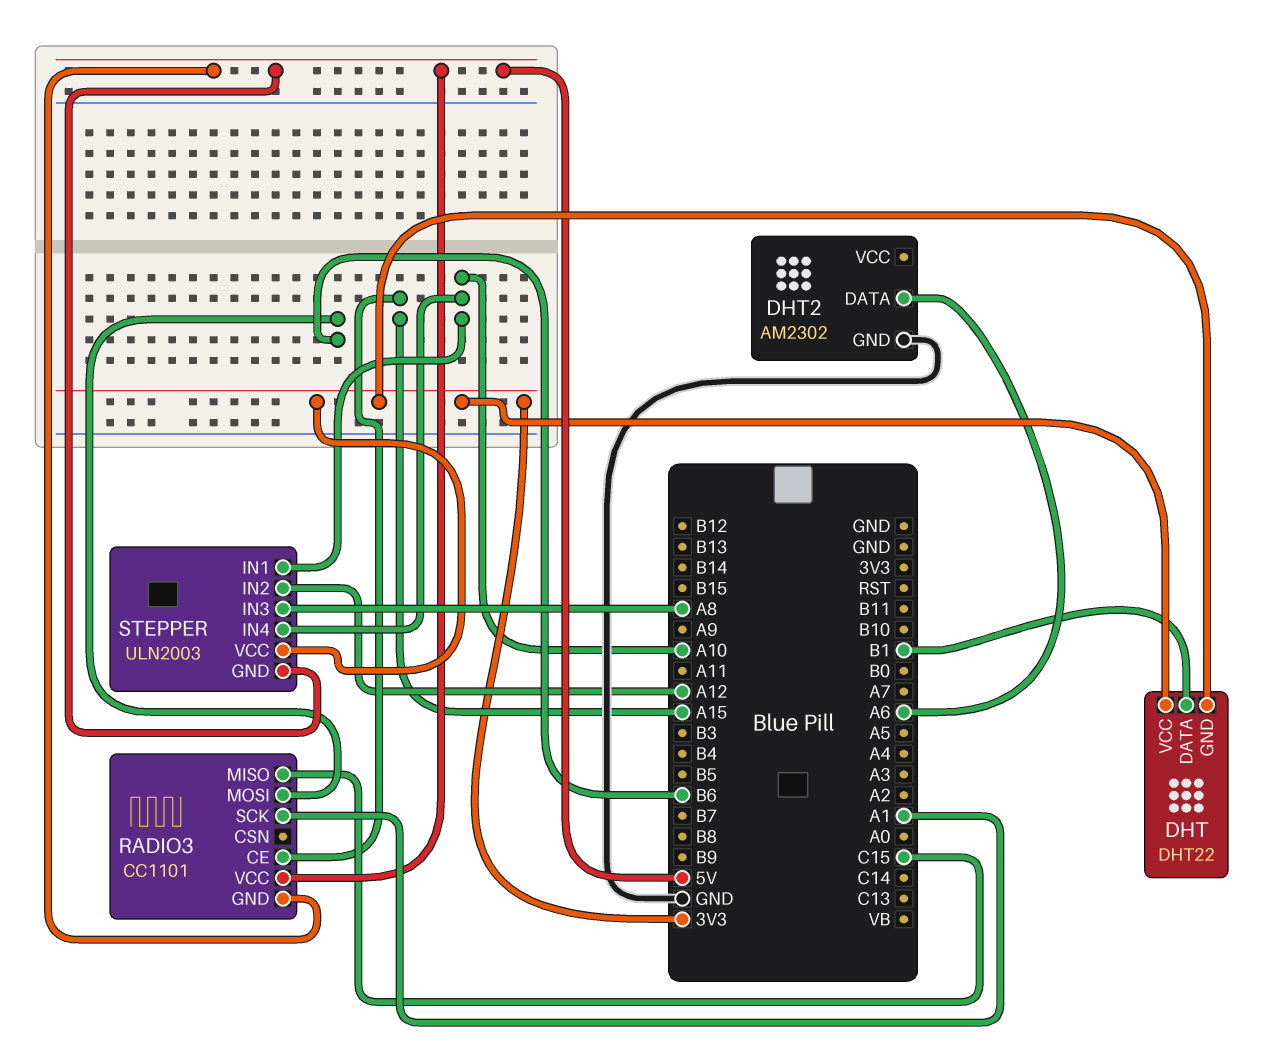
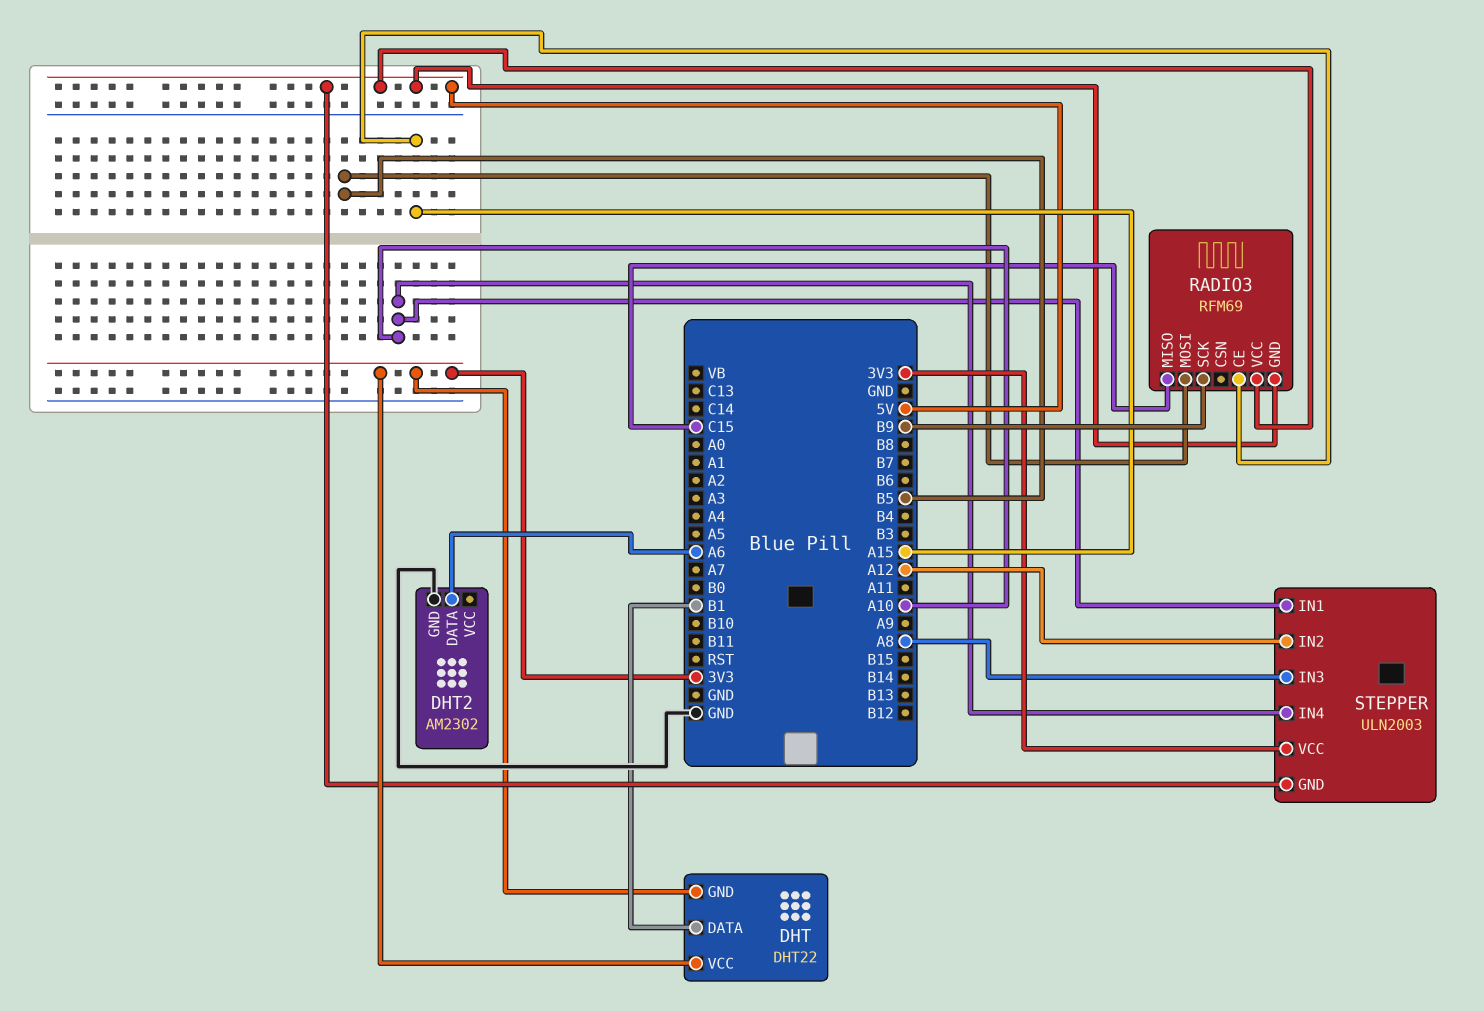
RADIO3: CC1101 -> RFM69
RADIO3 pin MOSI: B6 -> B5
RADIO3 pin SCK: A1 -> B9

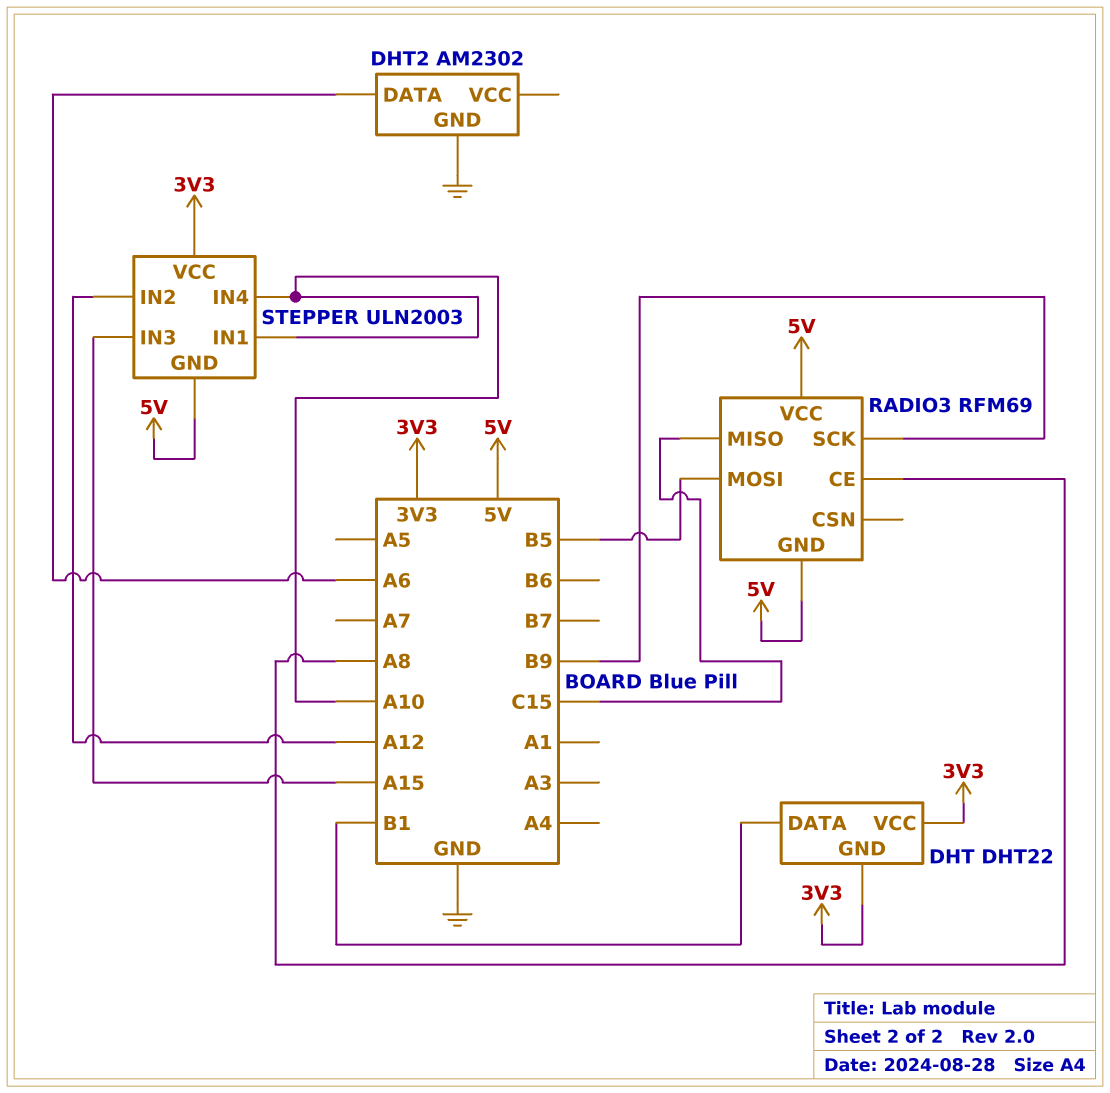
RADIO3 pin CE: A15 -> A8
STEPPER pin IN3: A8 -> A15

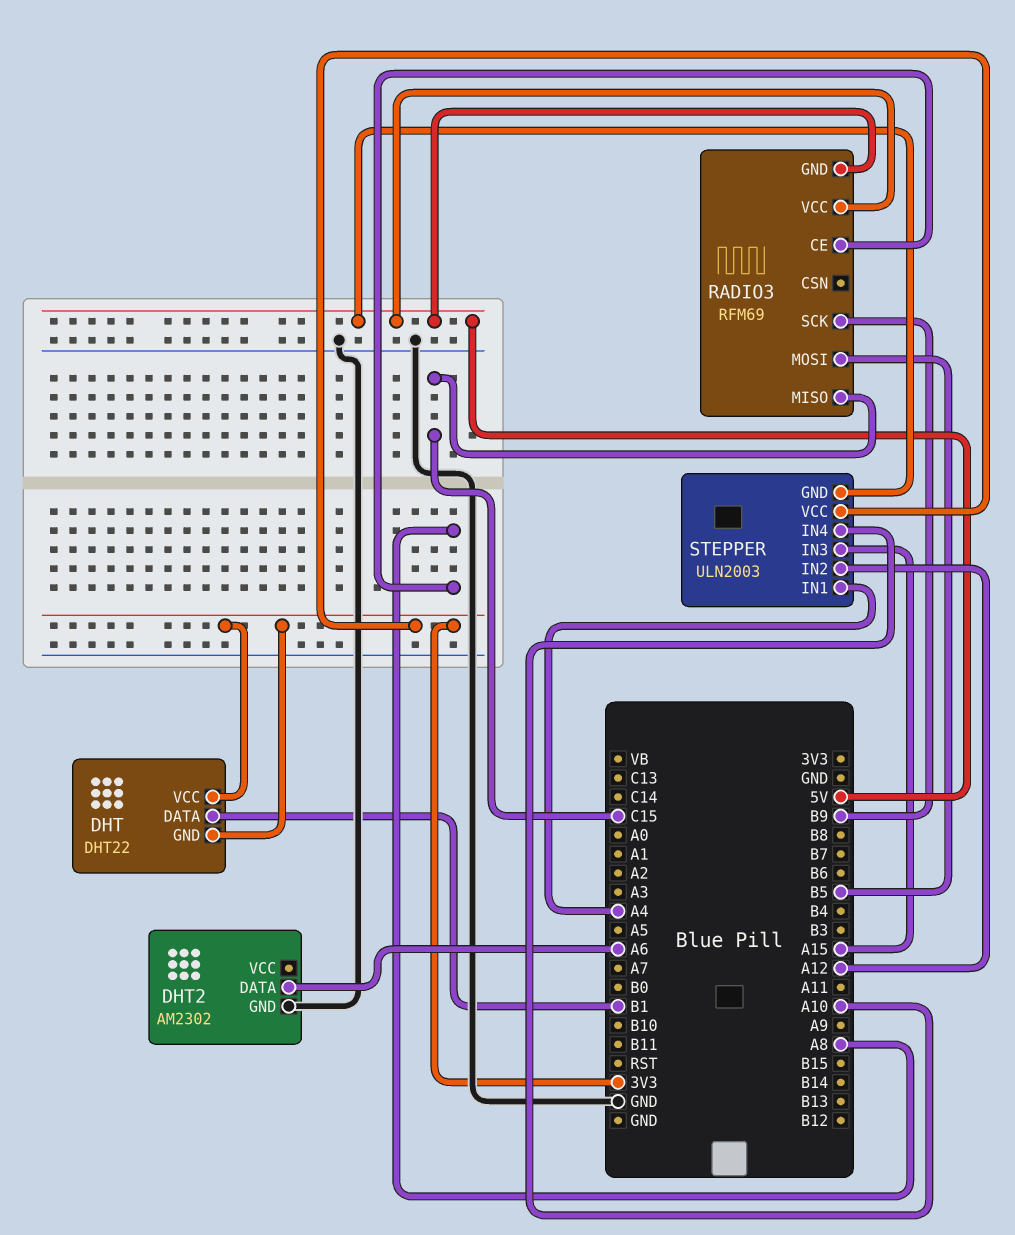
STEPPER pin IN1: A10 -> A4

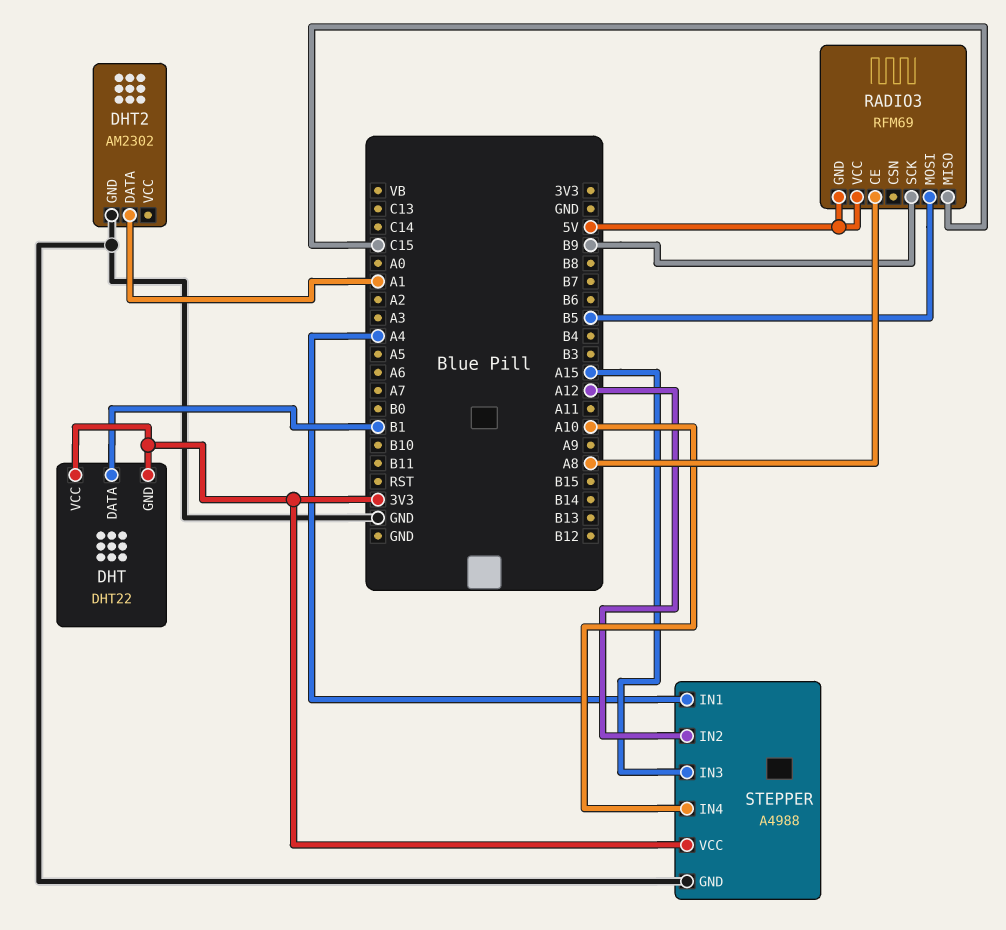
DHT2 pin DATA: A6 -> A1
STEPPER: ULN2003 -> A4988
STEPPER pin GND: 5V -> GND

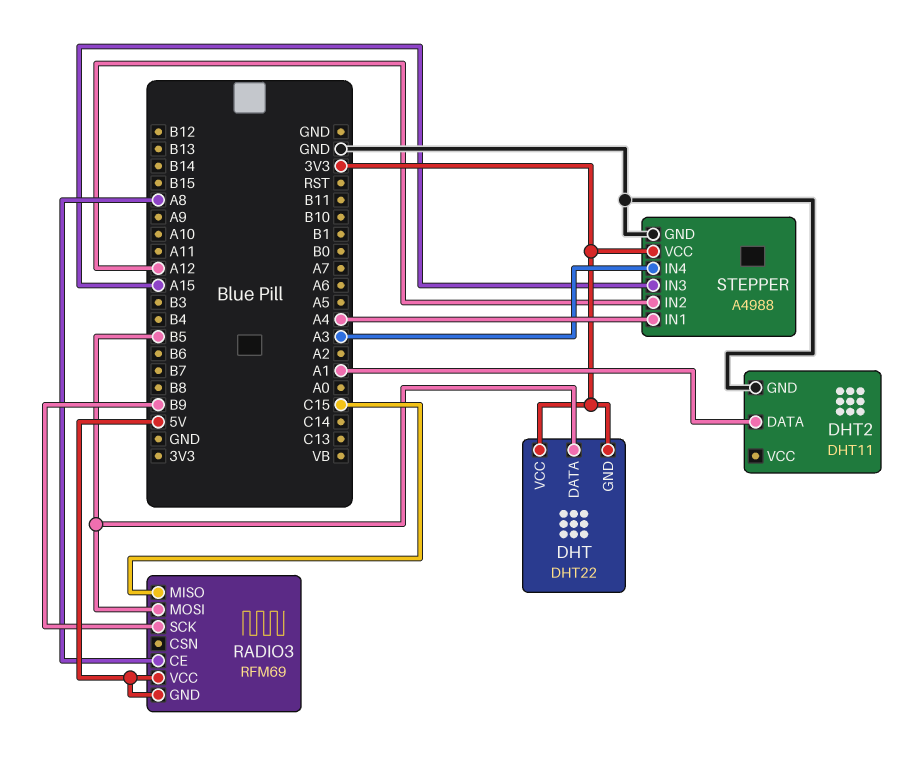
DHT pin DATA: B1 -> B5
DHT2: AM2302 -> DHT11
STEPPER pin IN4: A10 -> A3

